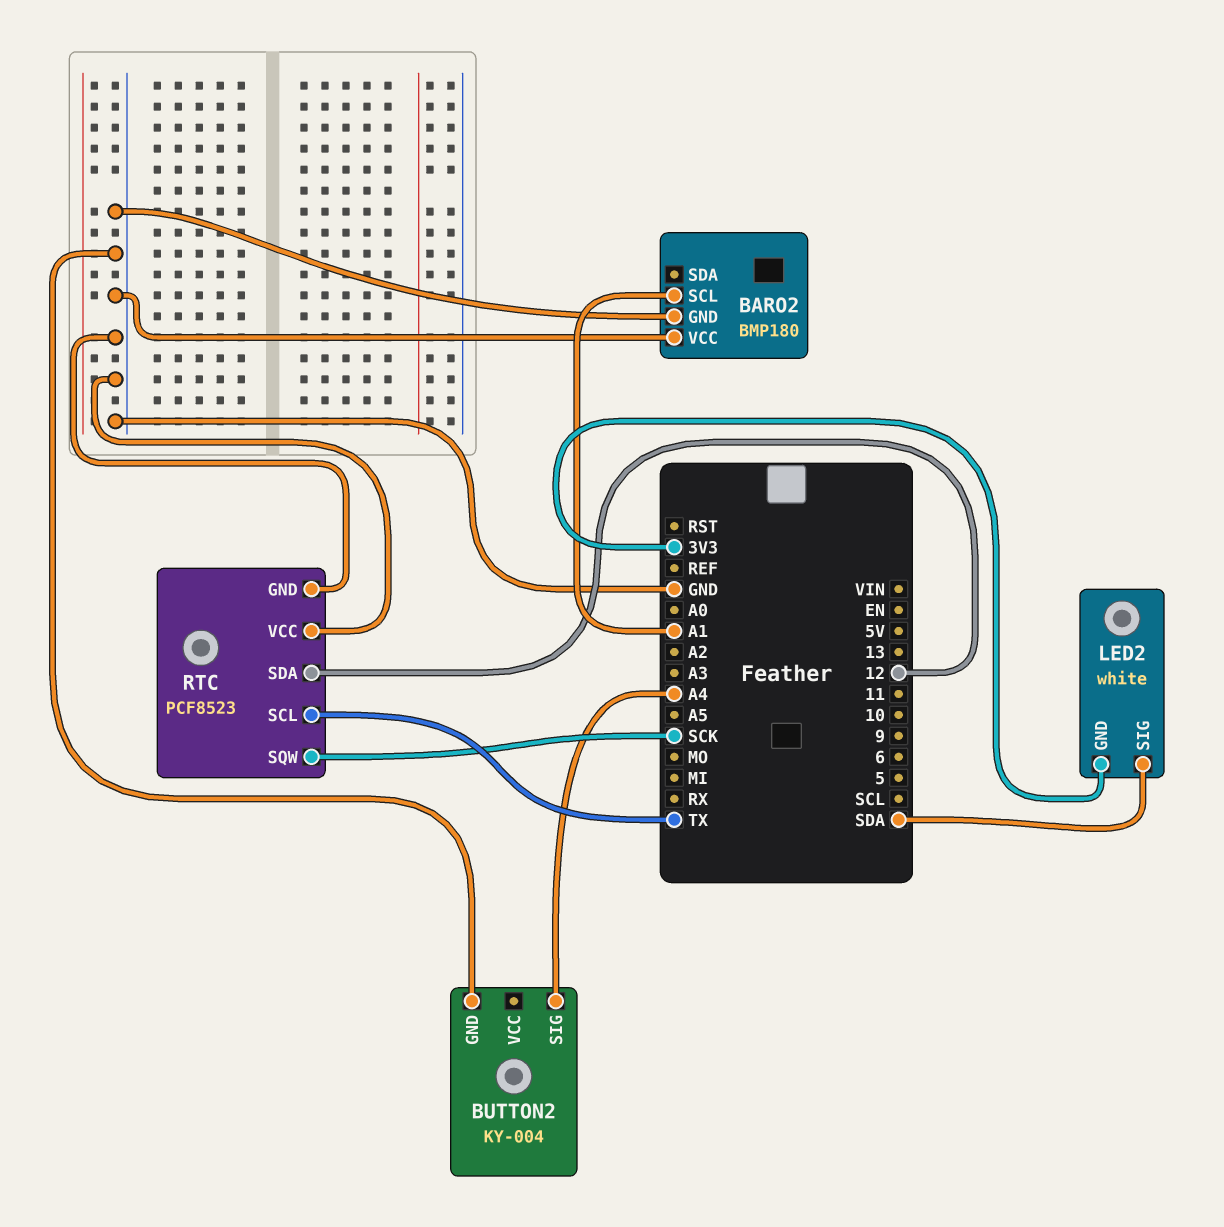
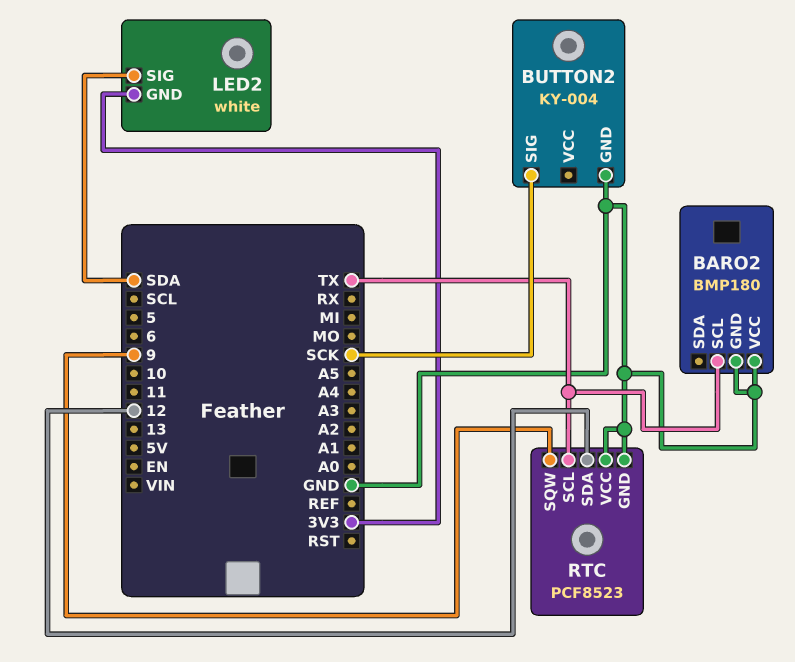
BARO2 pin SCL: A1 -> TX
BUTTON2 pin SIG: A4 -> SCK
RTC pin SQW: SCK -> 9

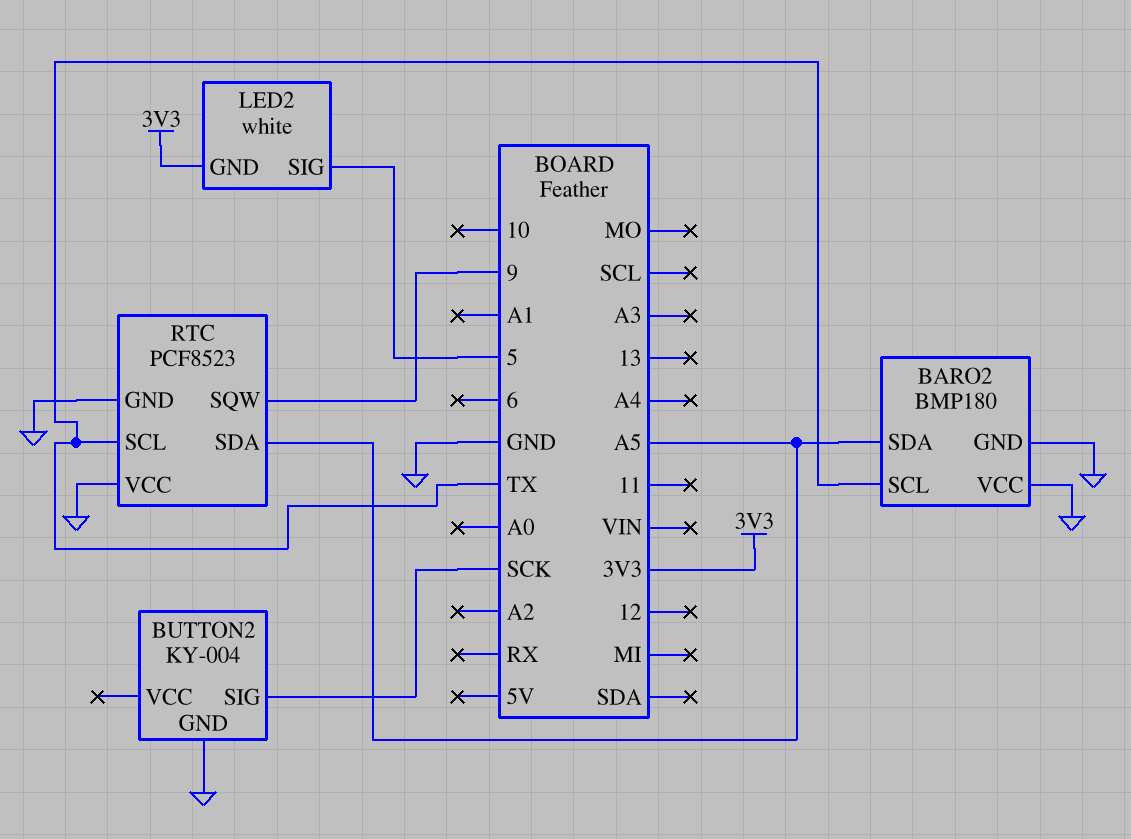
BARO2 pin SDA: none -> A5
LED2 pin SIG: SDA -> 5
RTC pin SDA: 12 -> A5

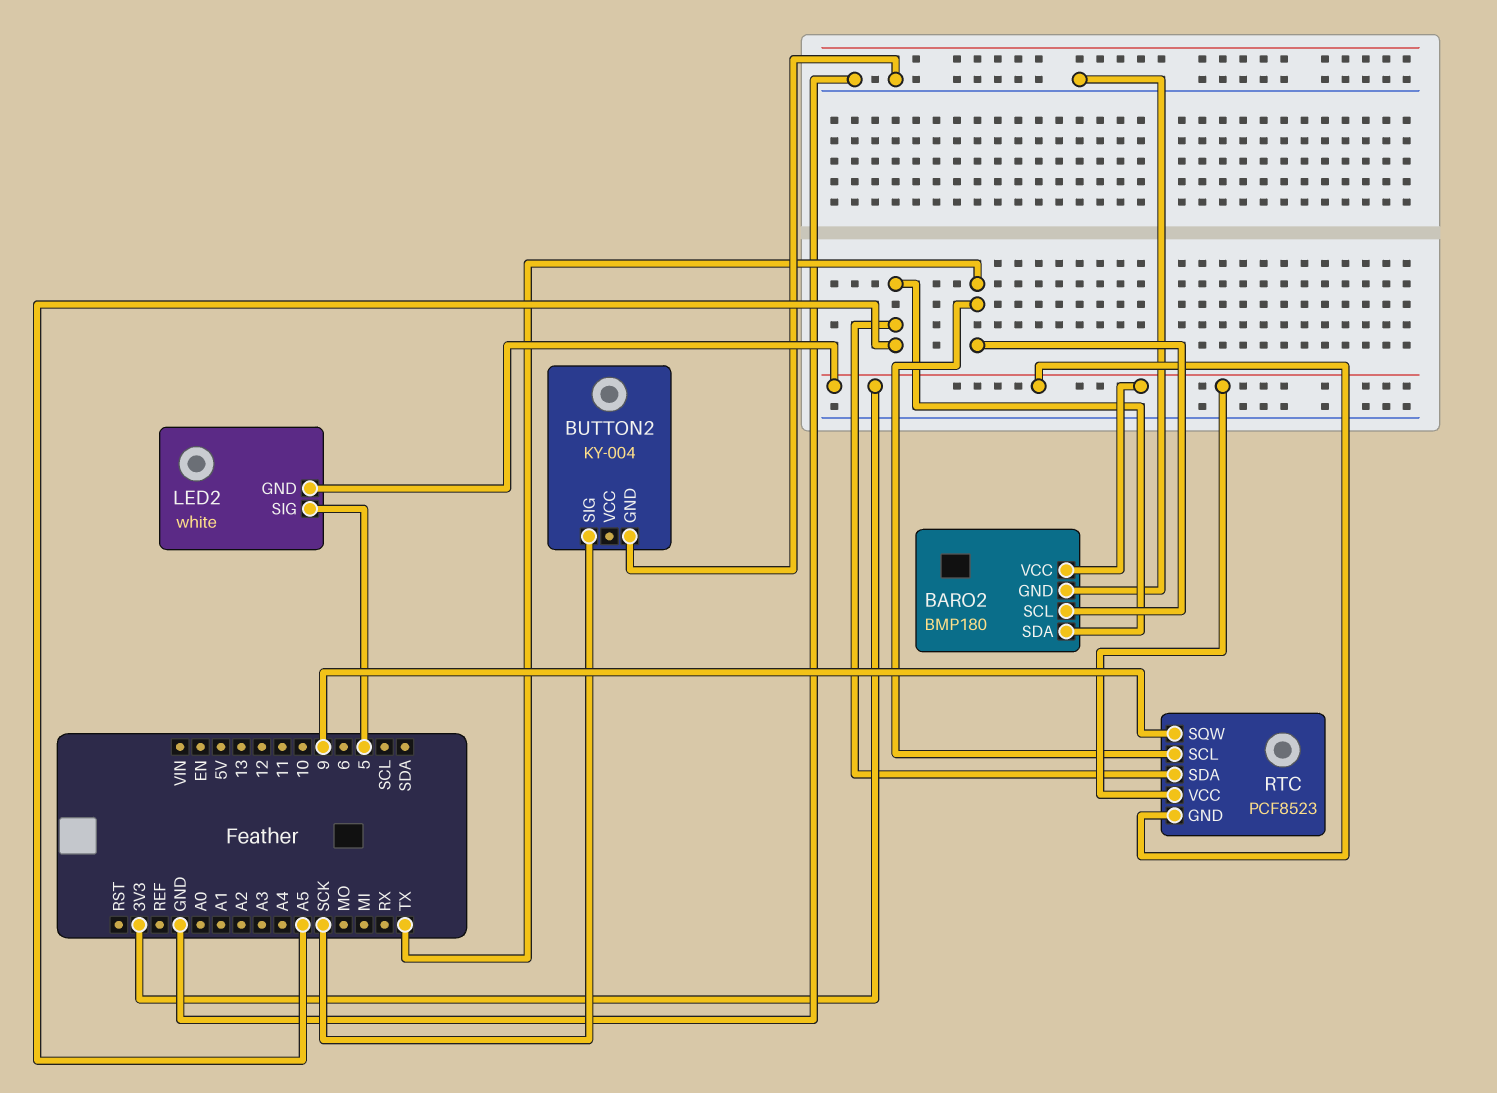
BARO2 pin VCC: GND -> 3V3
RTC pin GND: GND -> 3V3
RTC pin VCC: GND -> 3V3

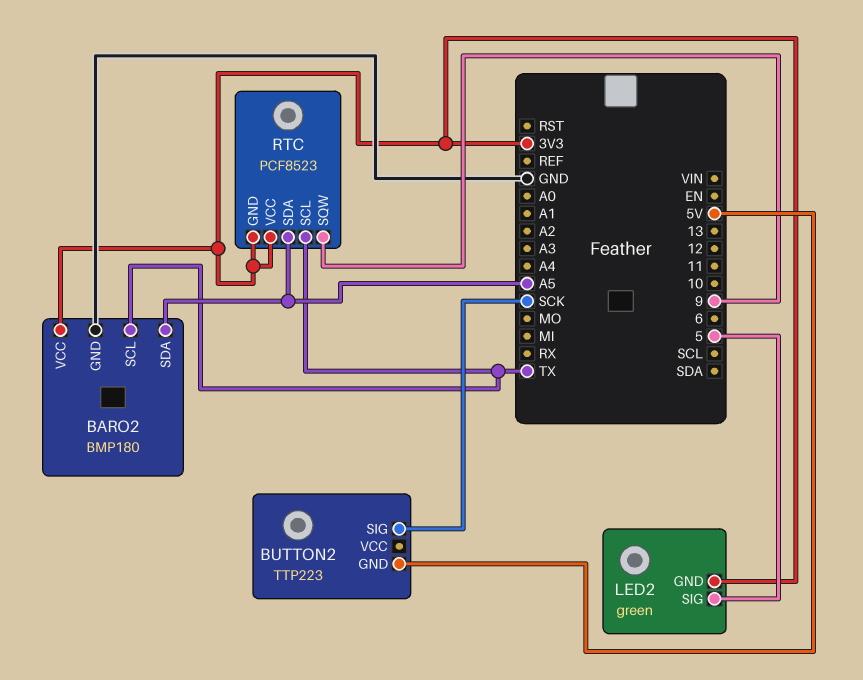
BUTTON2: KY-004 -> TTP223
BUTTON2 pin GND: GND -> 5V
LED2: white -> green

